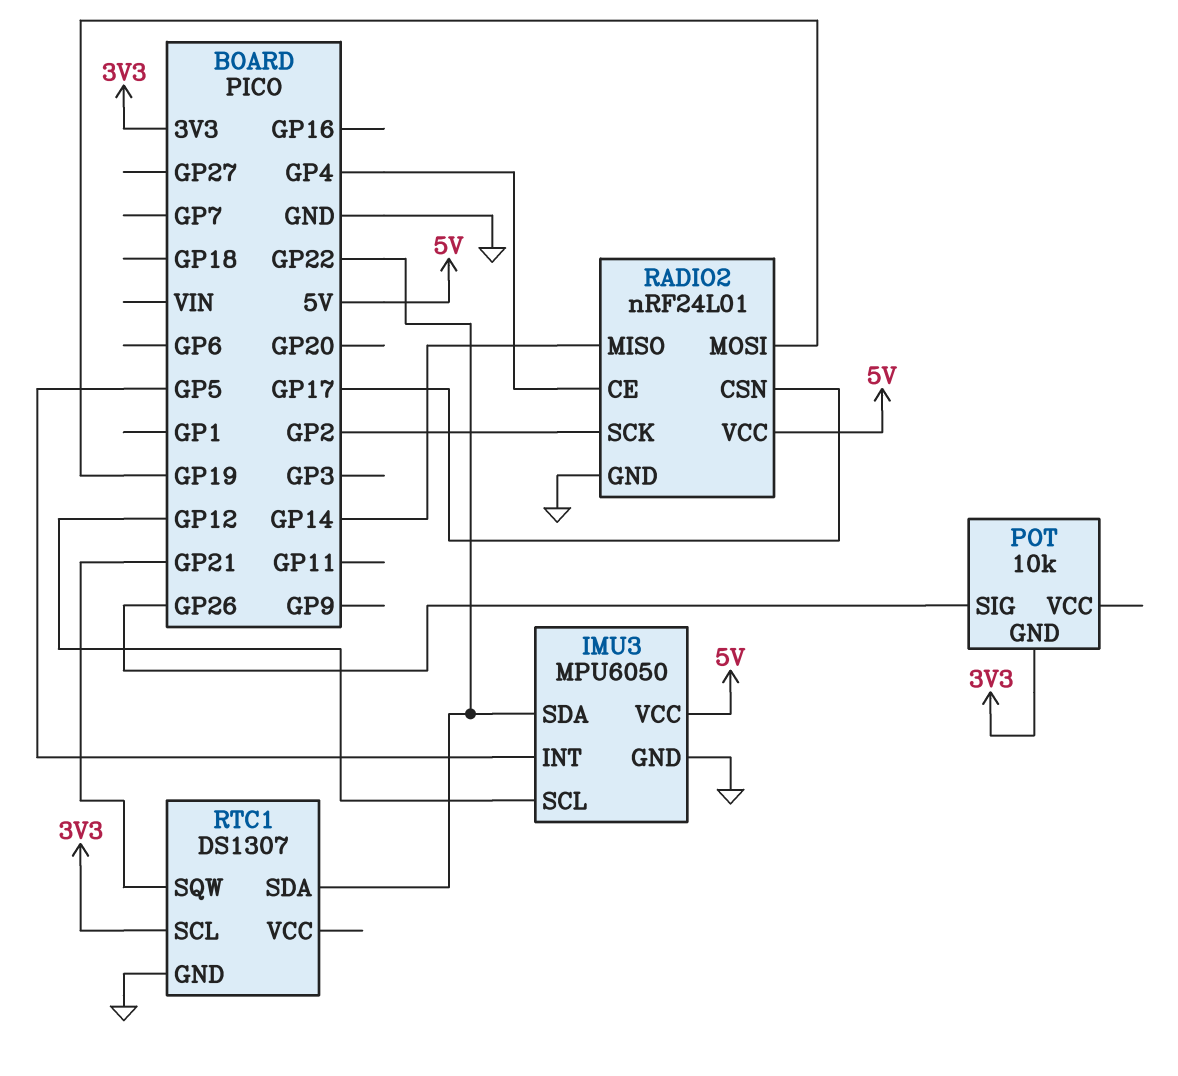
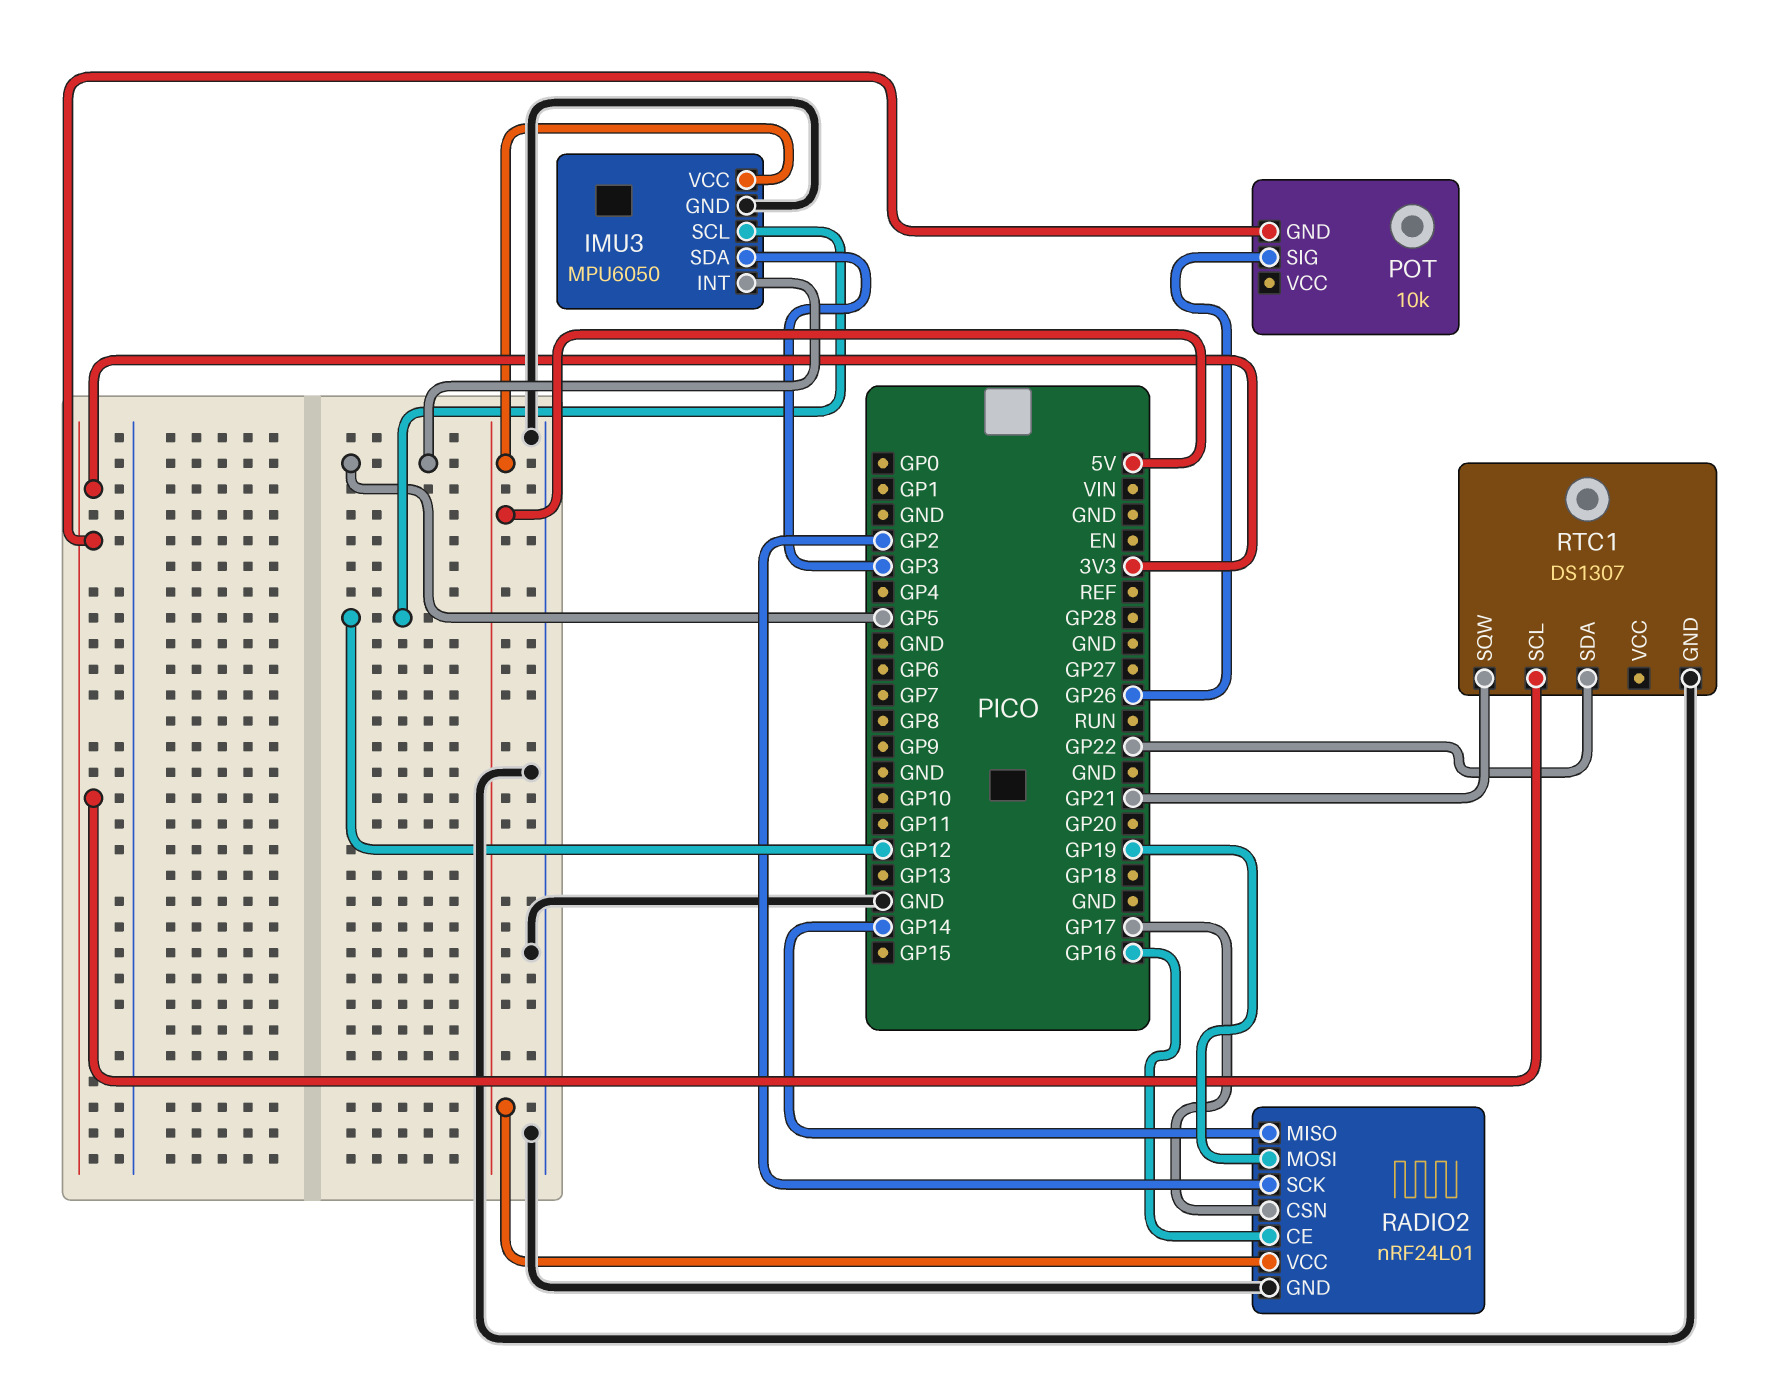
IMU3 pin SDA: GP22 -> GP3
RADIO2 pin CE: GP4 -> GP16

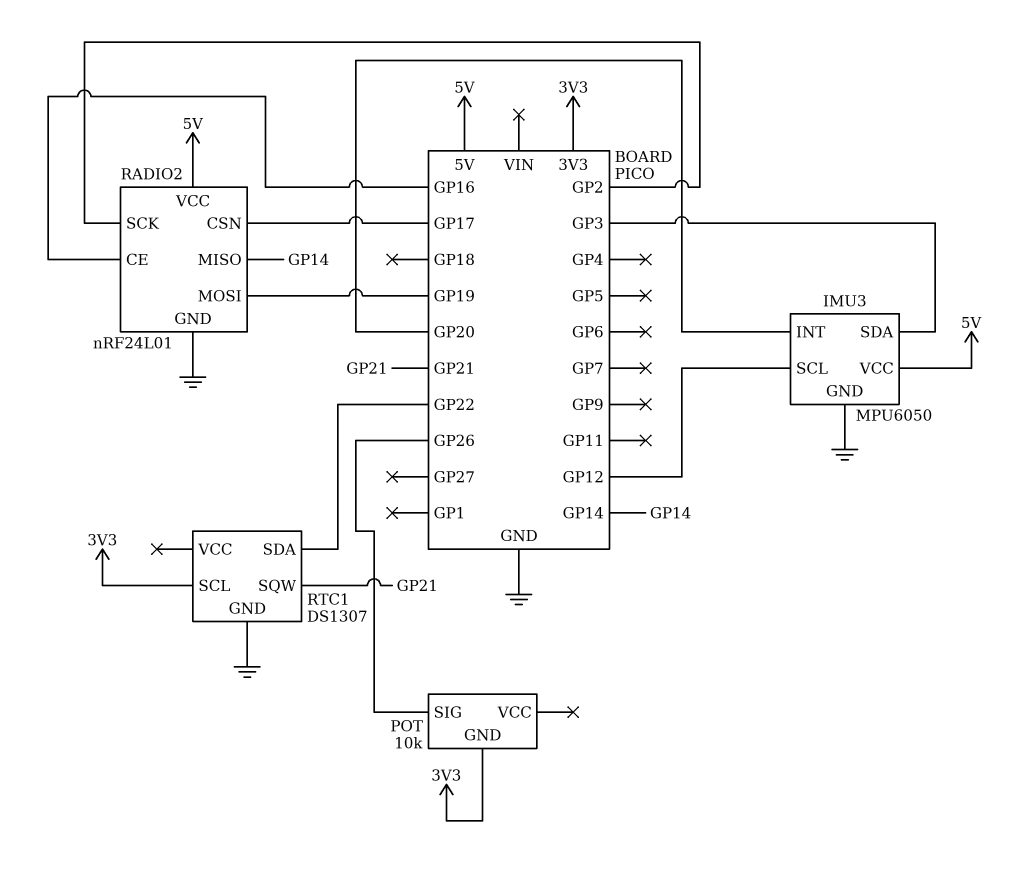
IMU3 pin INT: GP5 -> GP20

